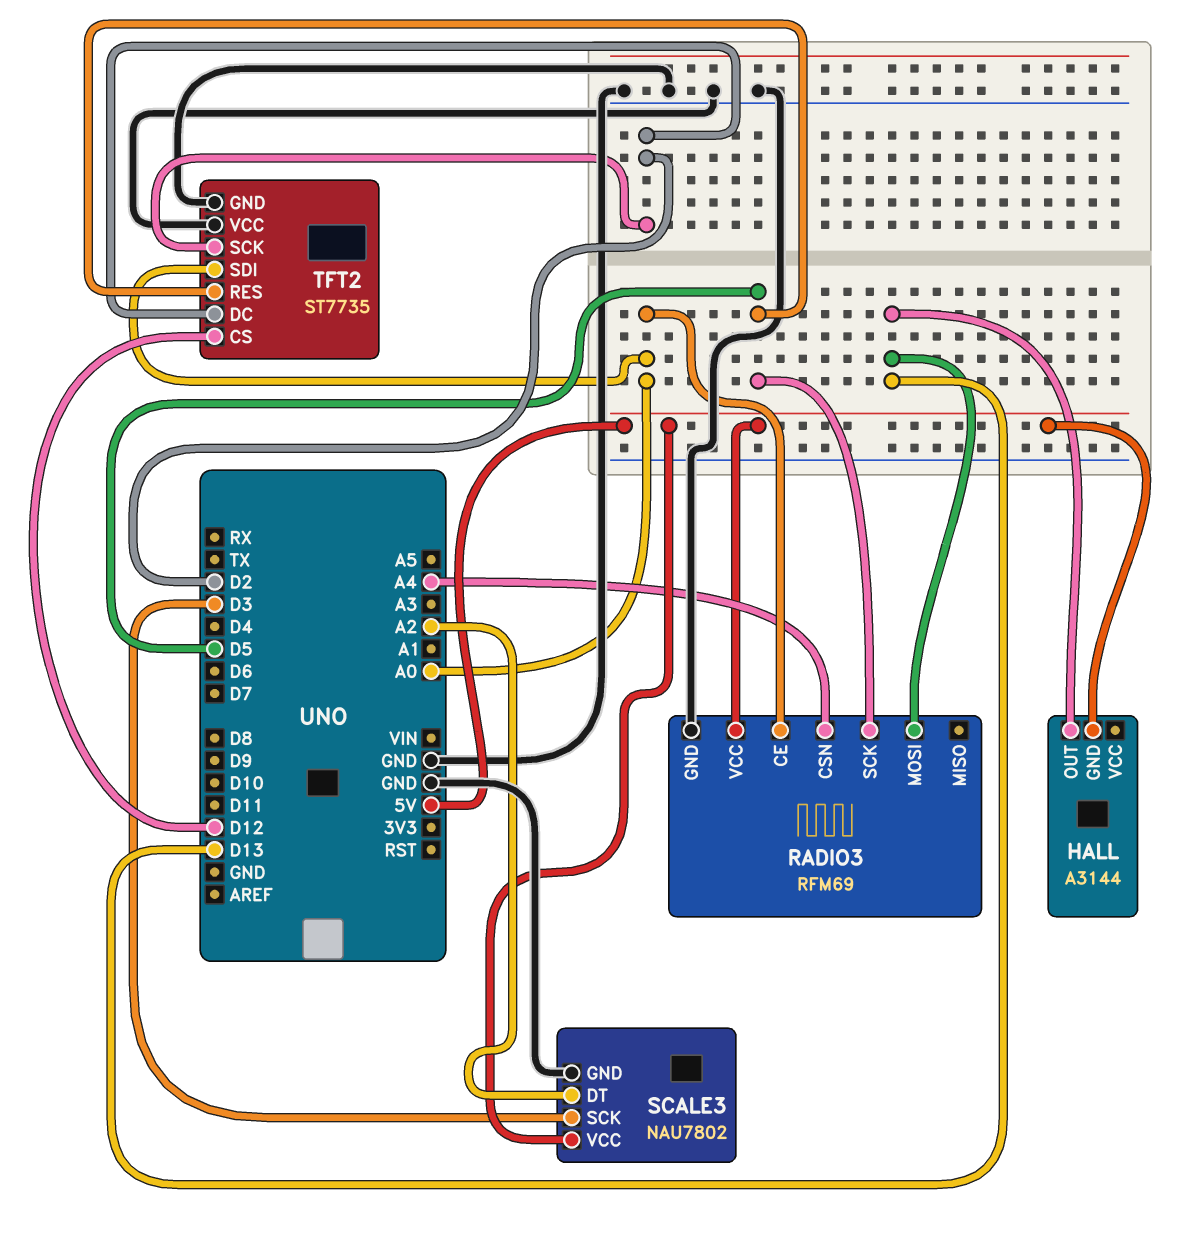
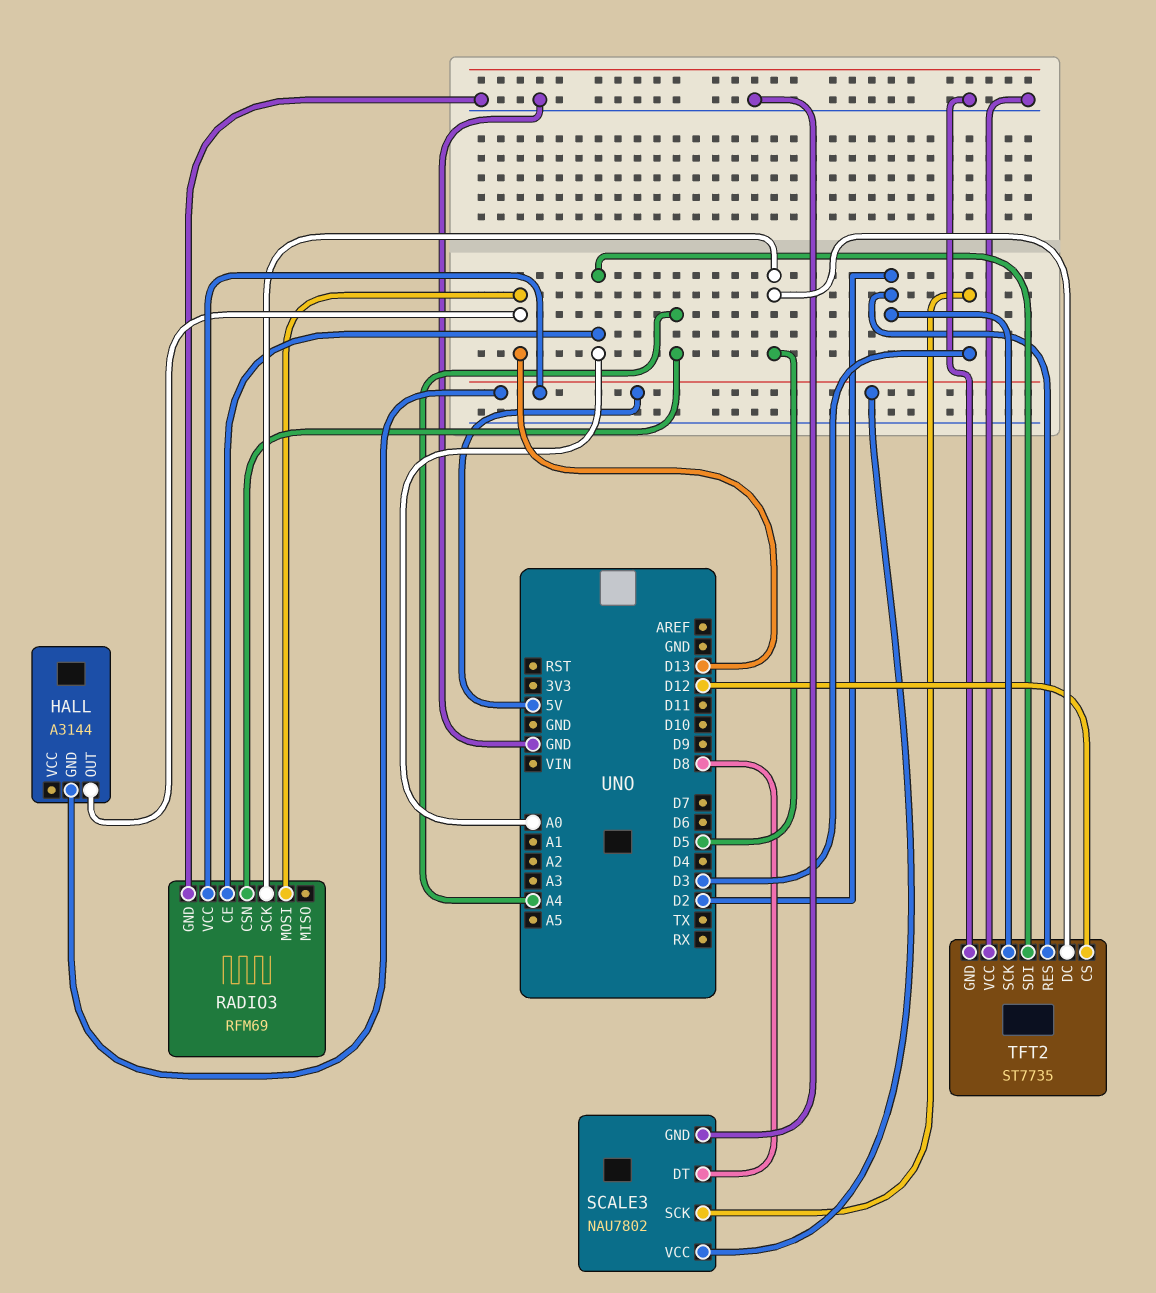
SCALE3 pin DT: A2 -> D8
TFT2 pin DC: D2 -> D5
TFT2 pin RES: D5 -> D2

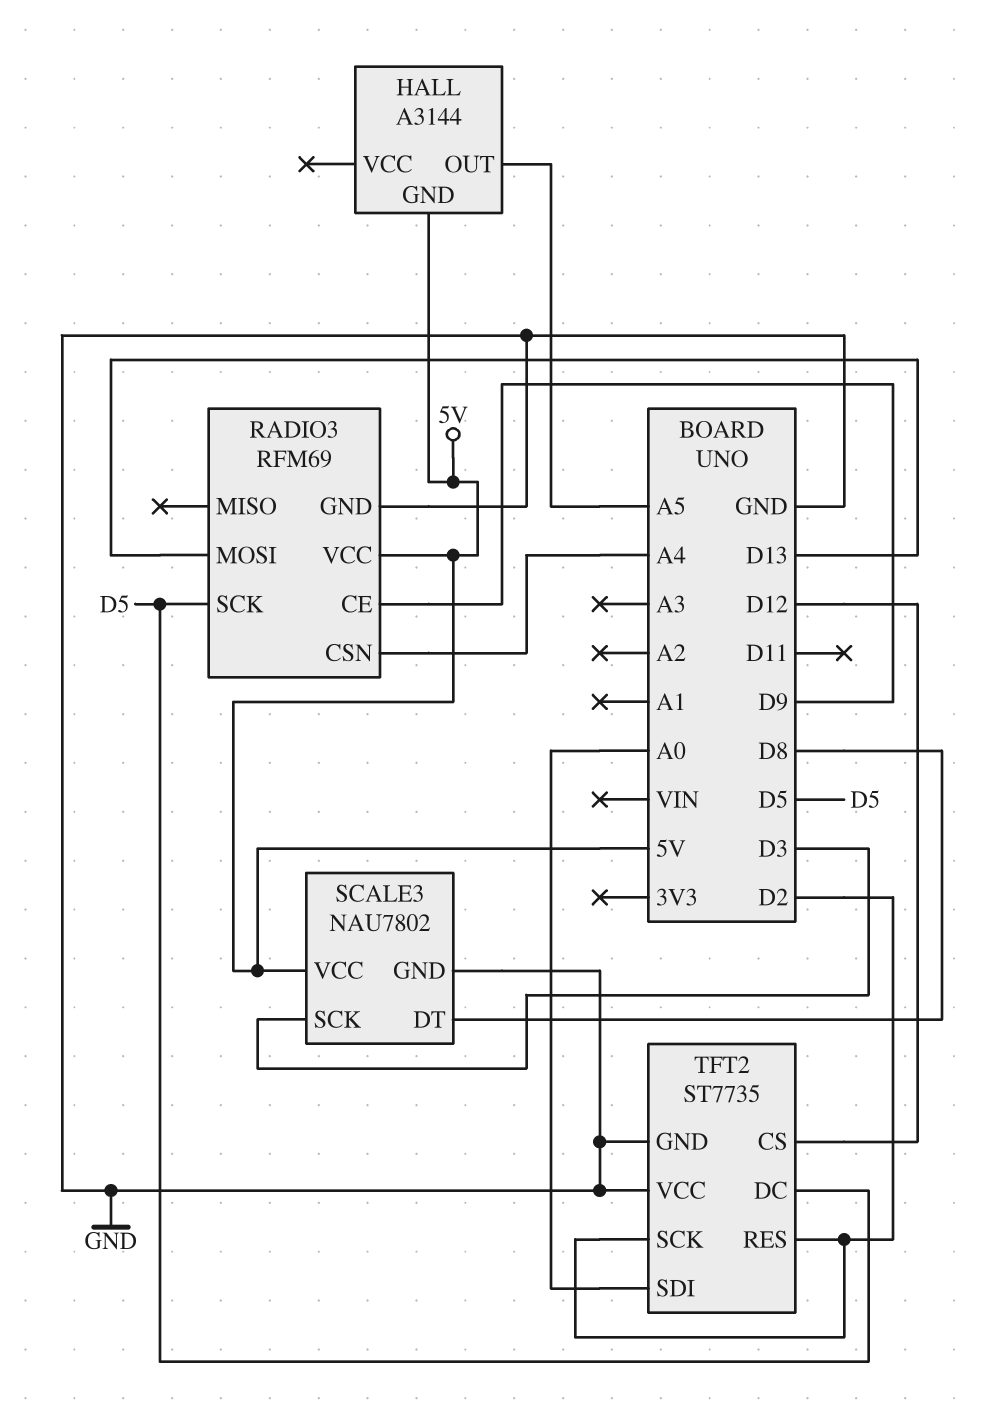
HALL pin OUT: D13 -> A5
RADIO3 pin CE: A0 -> D9

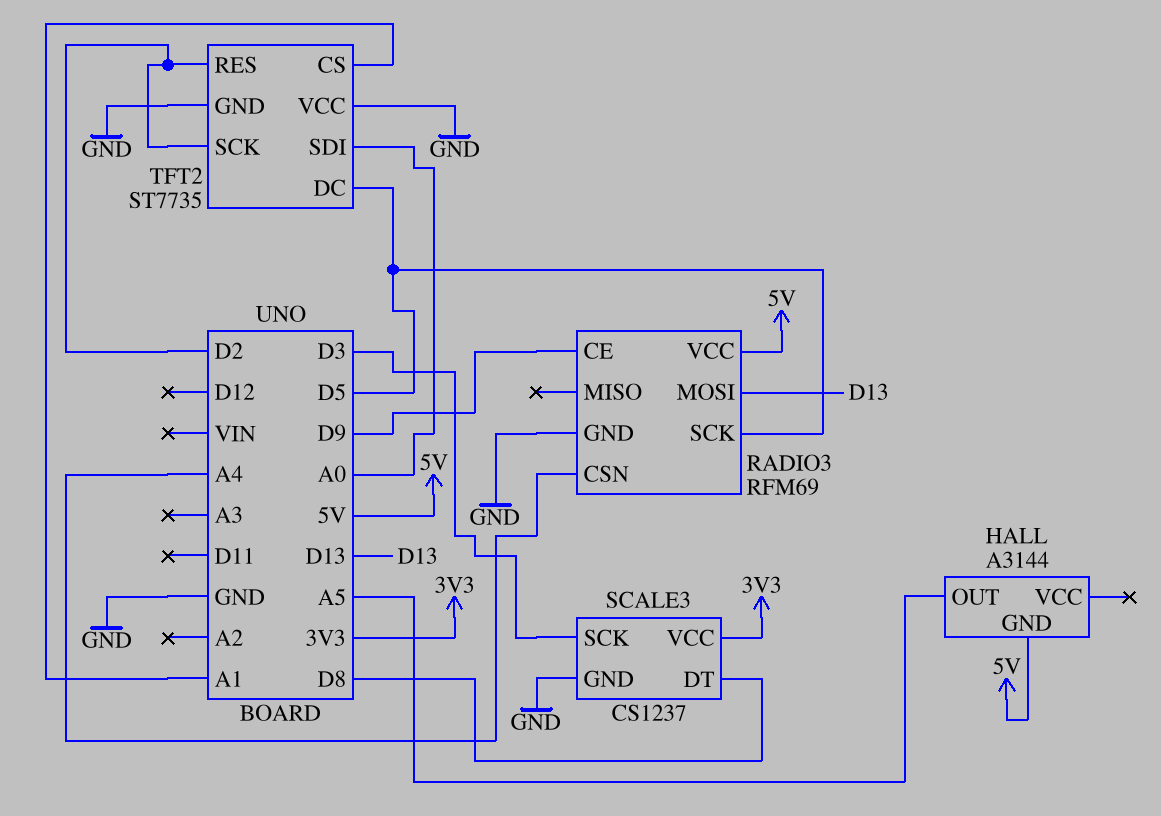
SCALE3: NAU7802 -> CS1237
SCALE3 pin VCC: 5V -> 3V3
TFT2 pin CS: D12 -> A1

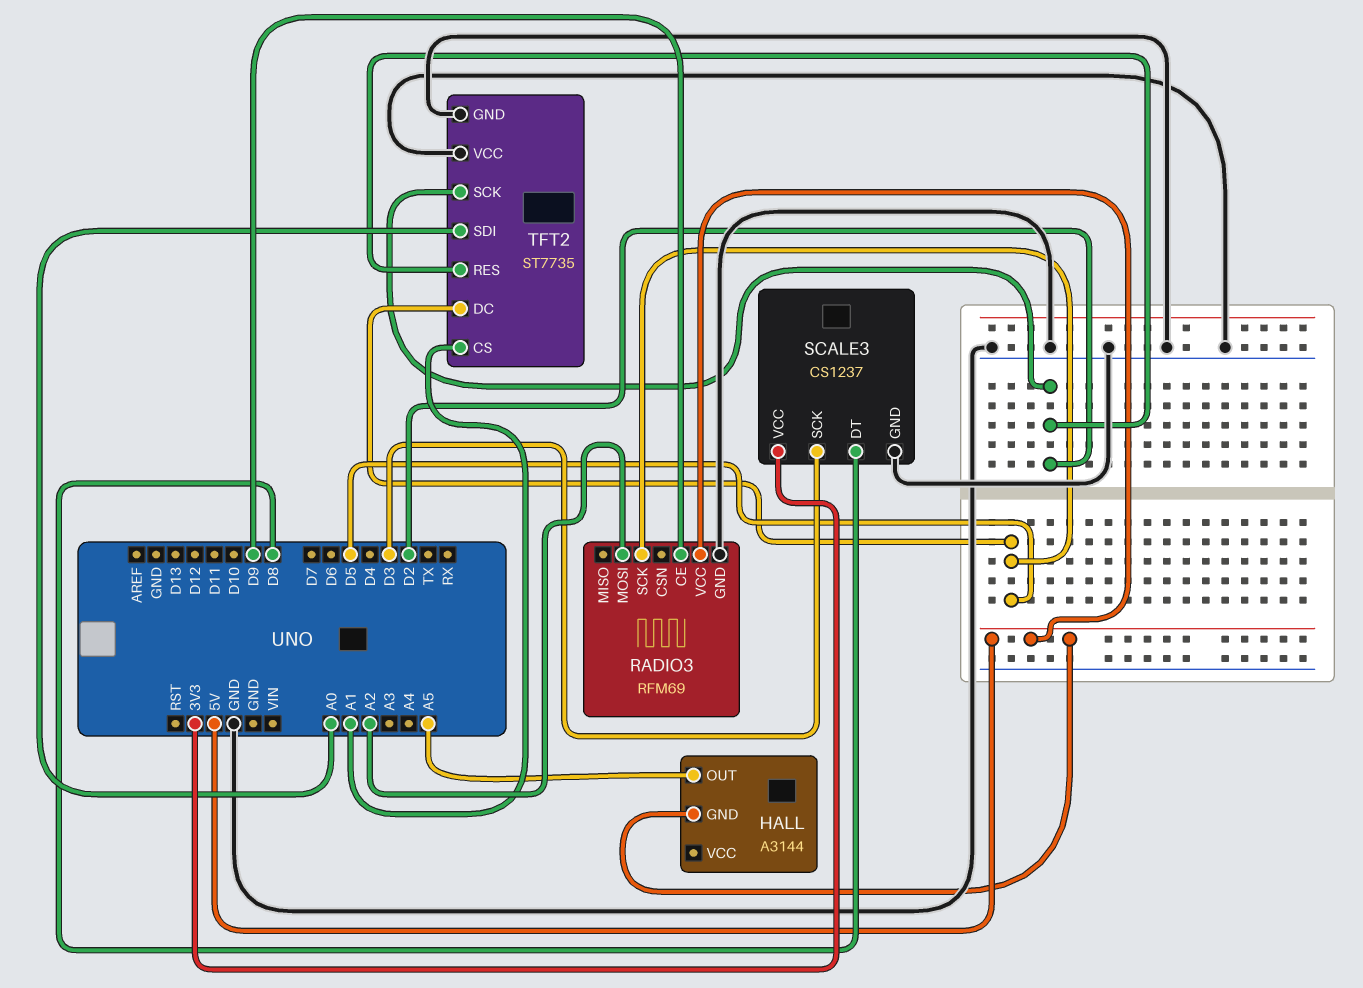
RADIO3 pin CSN: A4 -> none
RADIO3 pin MOSI: D13 -> A2

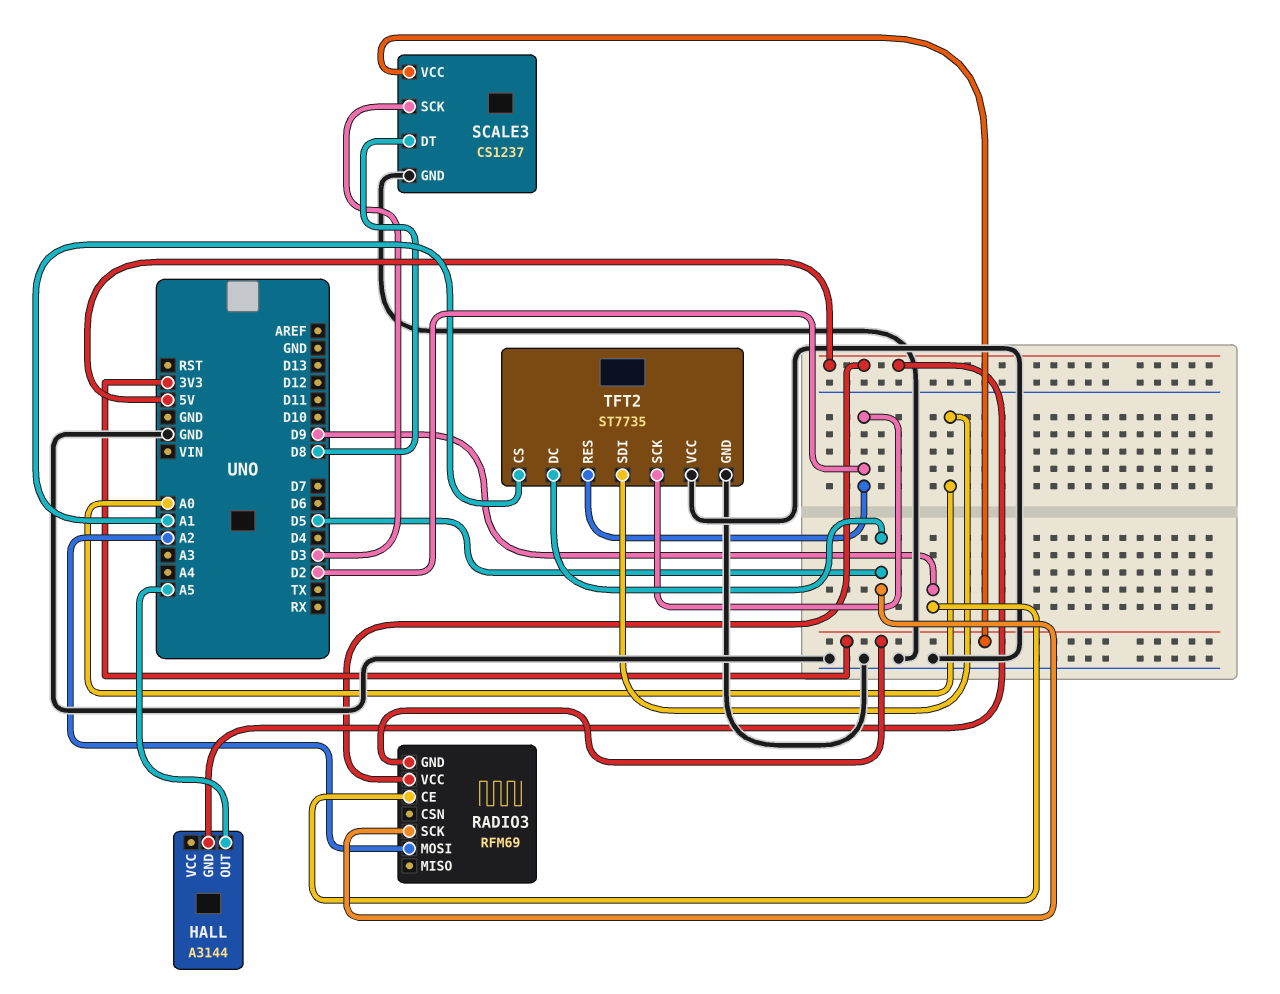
RADIO3 pin GND: GND -> 3V3

